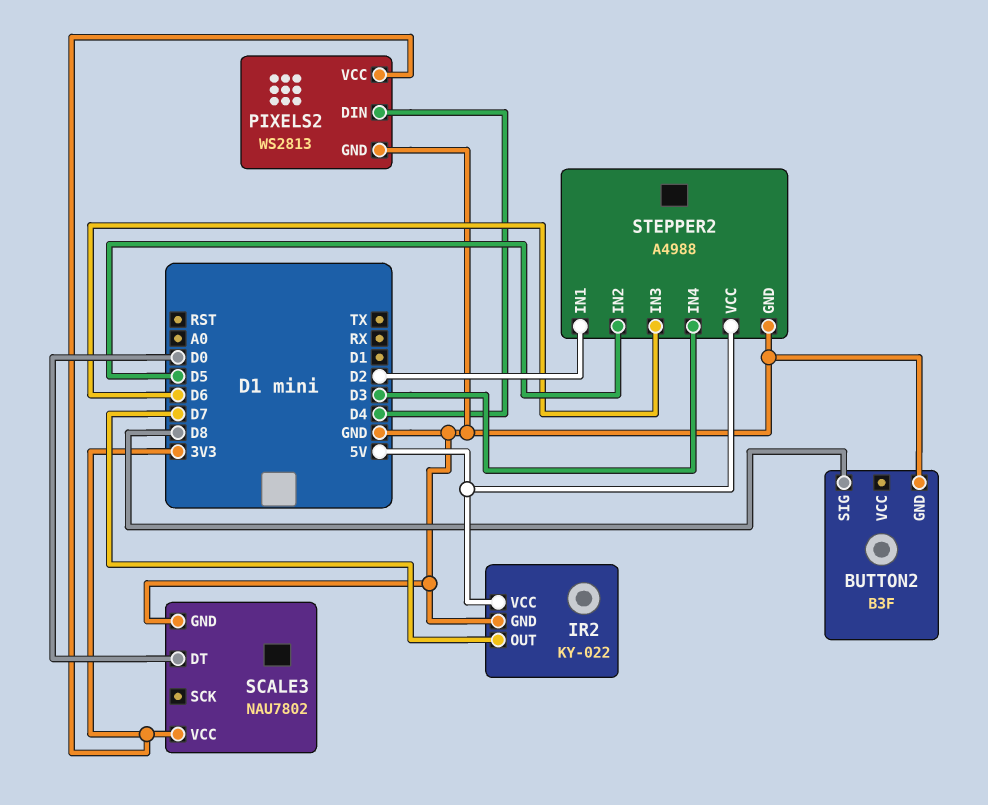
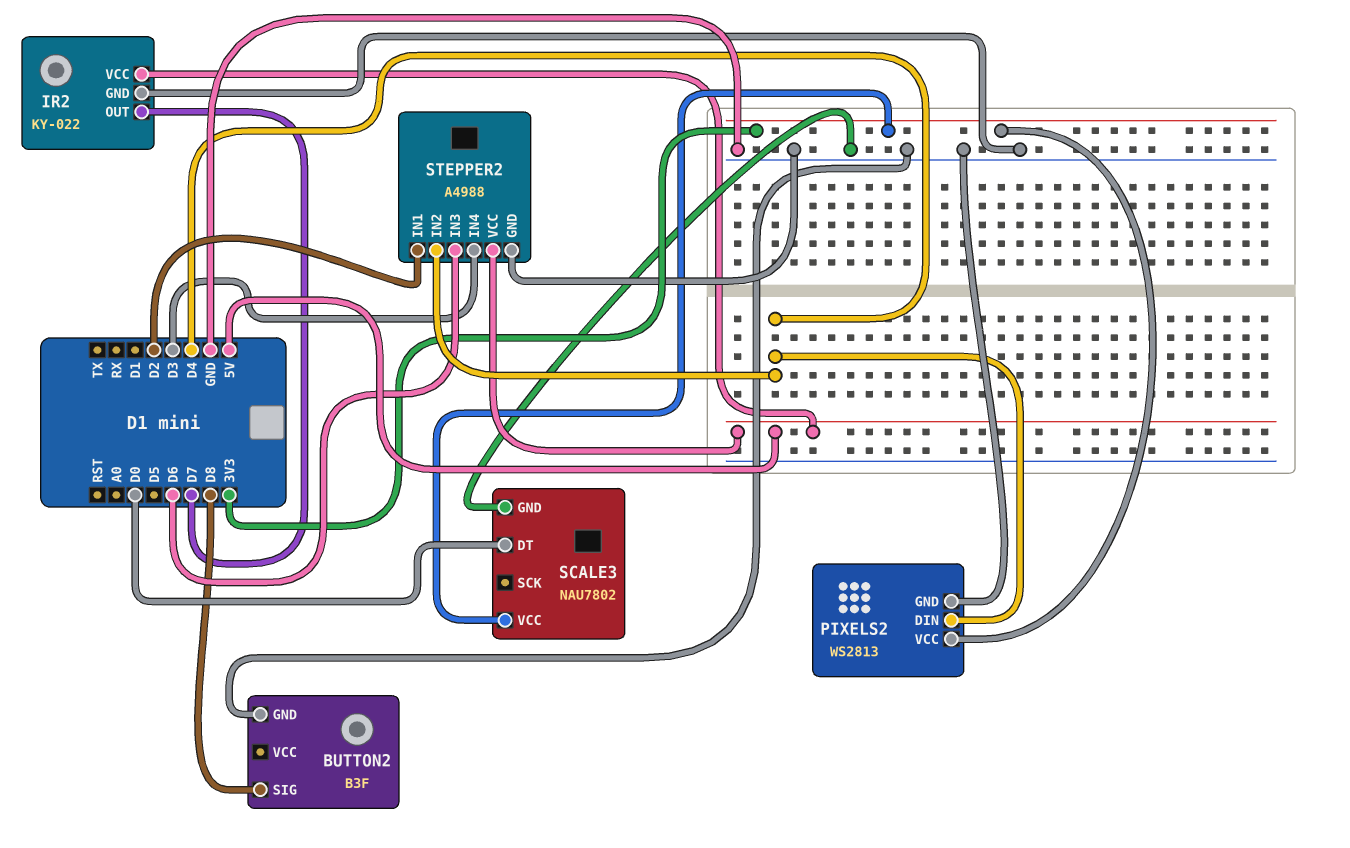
STEPPER2 pin IN2: D5 -> D4

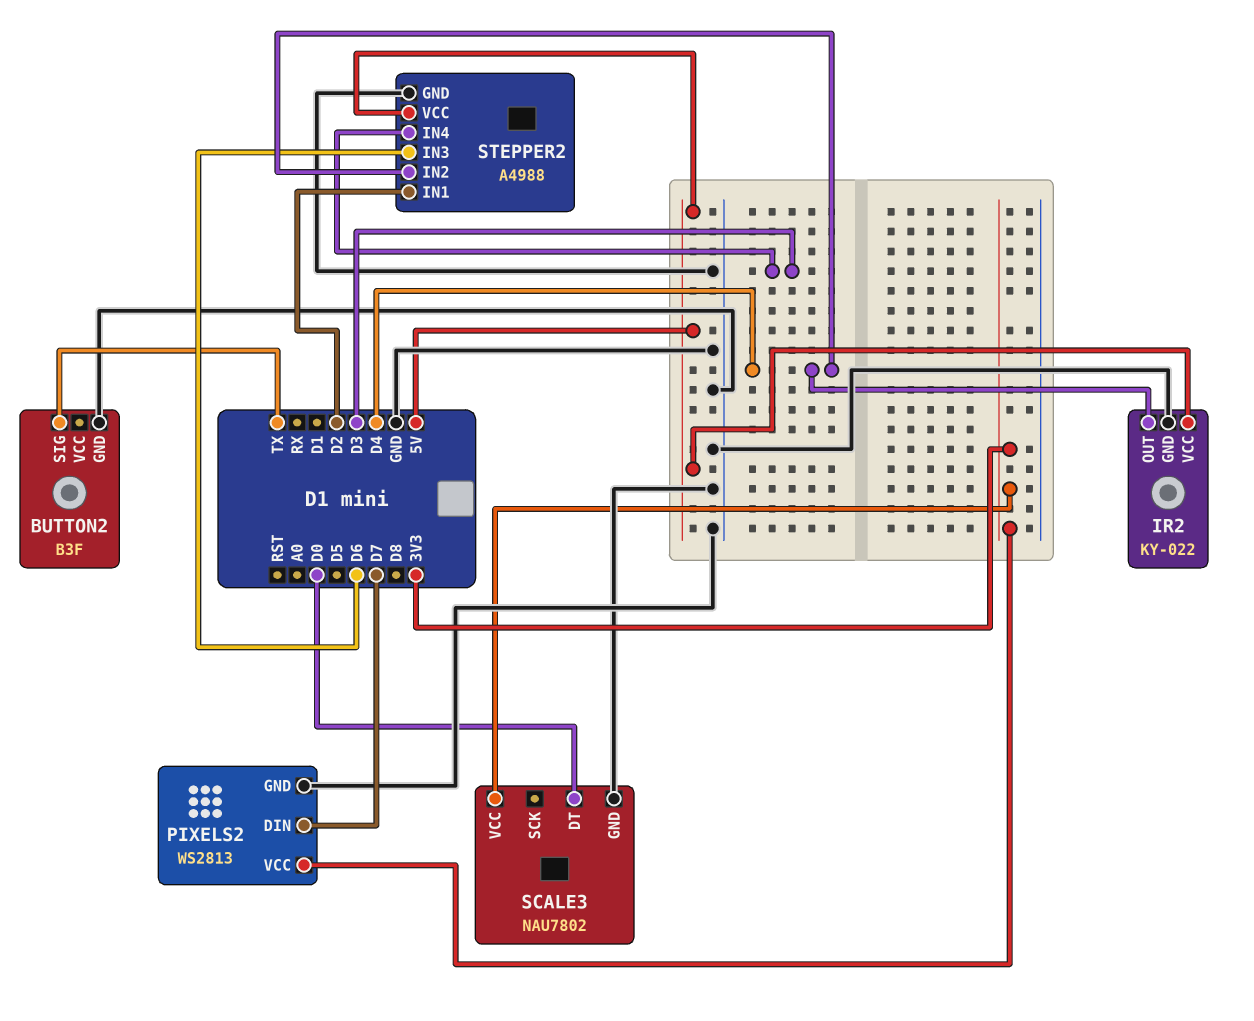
BUTTON2 pin SIG: D8 -> TX
IR2 pin OUT: D7 -> D4
PIXELS2 pin DIN: D4 -> D7

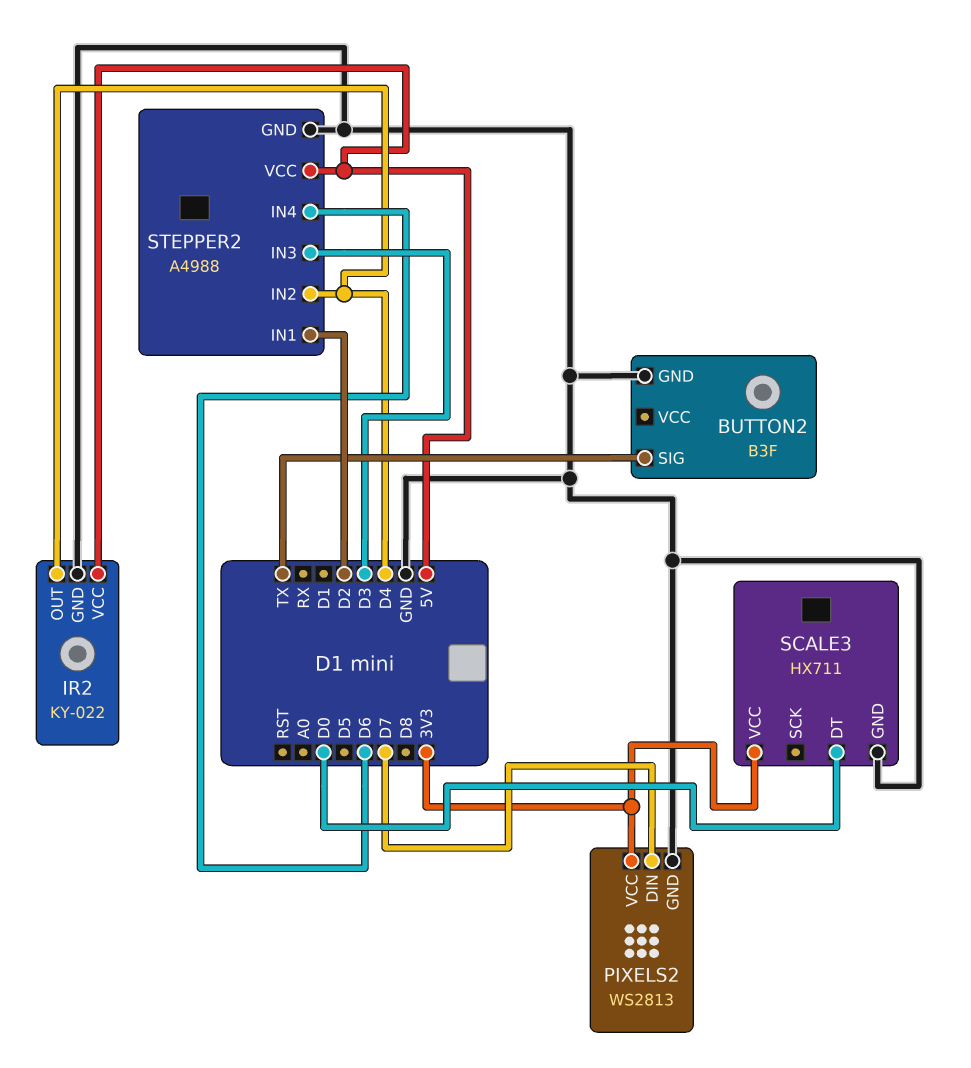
SCALE3: NAU7802 -> HX711
STEPPER2 pin IN3: D6 -> D3
STEPPER2 pin IN4: D3 -> D6

